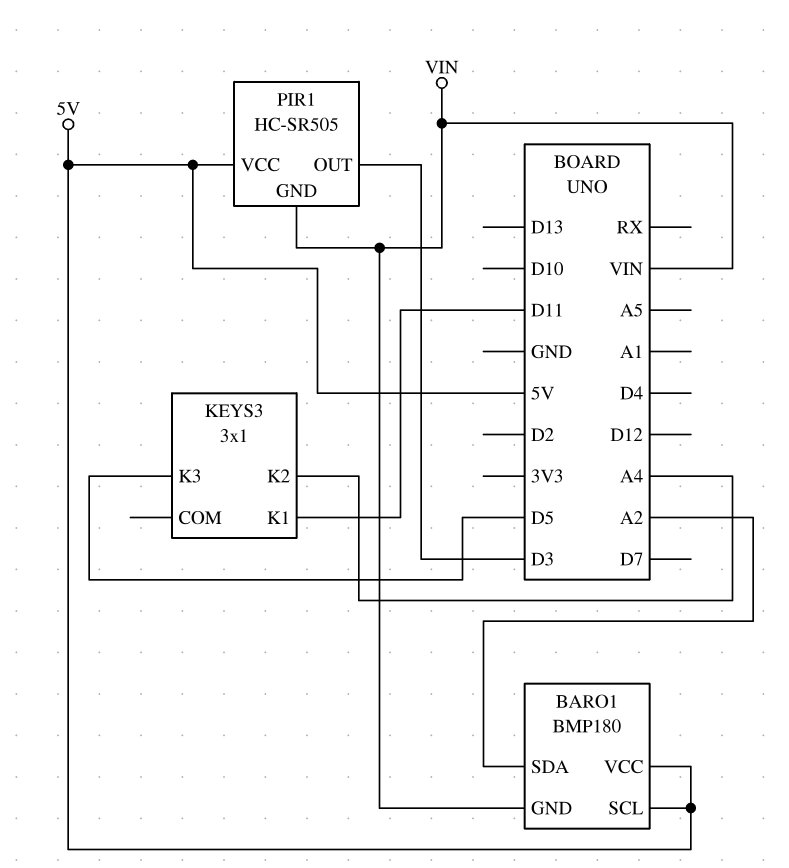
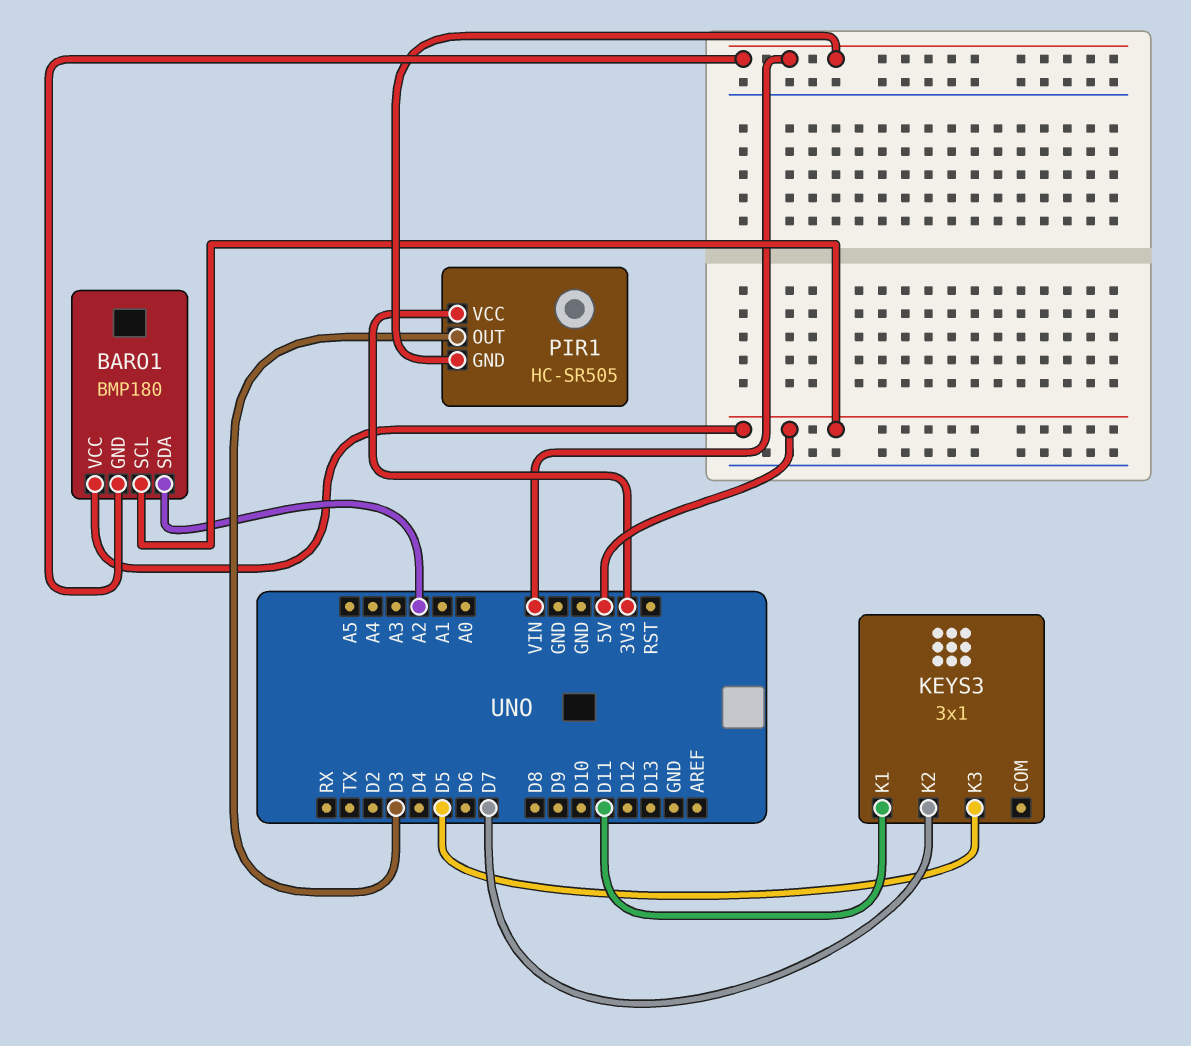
KEYS3 pin K2: A4 -> D7
PIR1 pin VCC: 5V -> 3V3

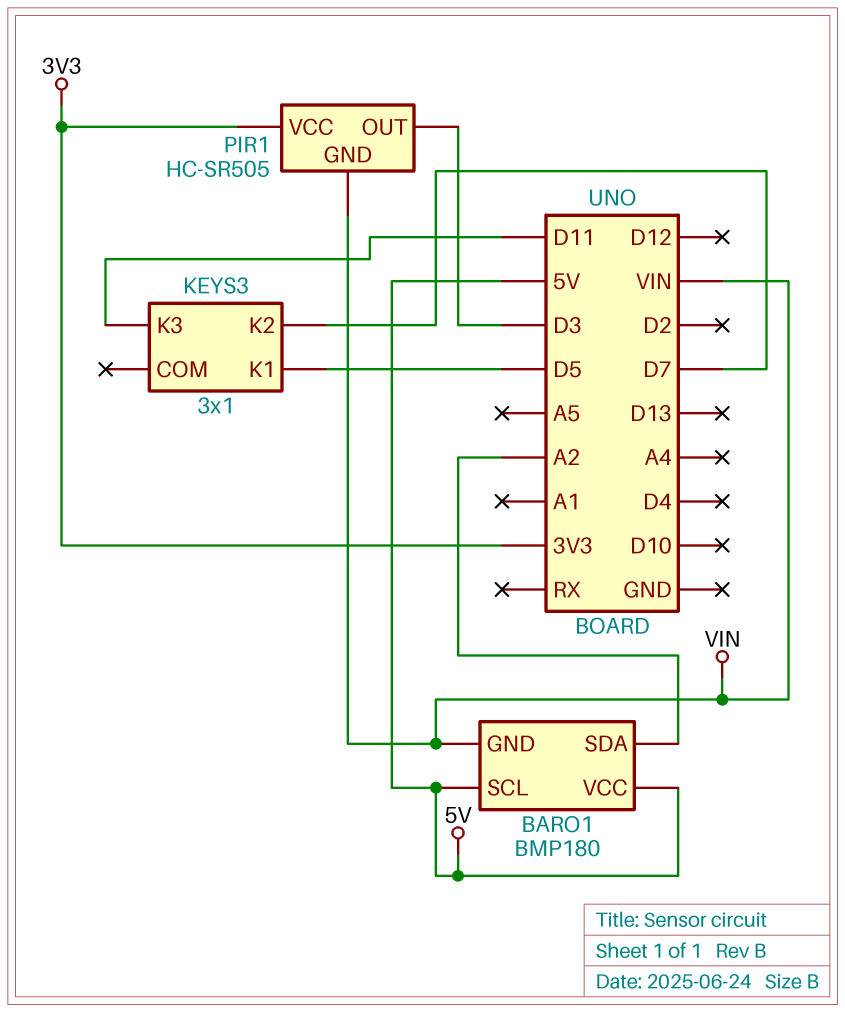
KEYS3 pin K1: D11 -> D5
KEYS3 pin K3: D5 -> D11

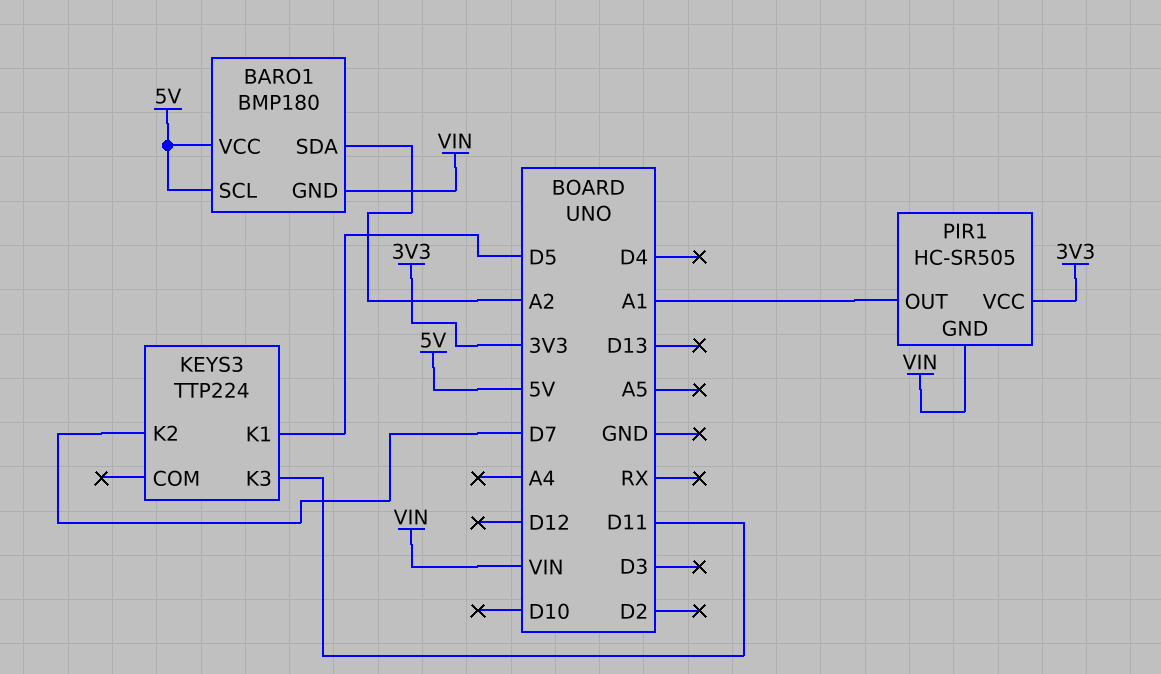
KEYS3: 3x1 -> TTP224
PIR1 pin OUT: D3 -> A1

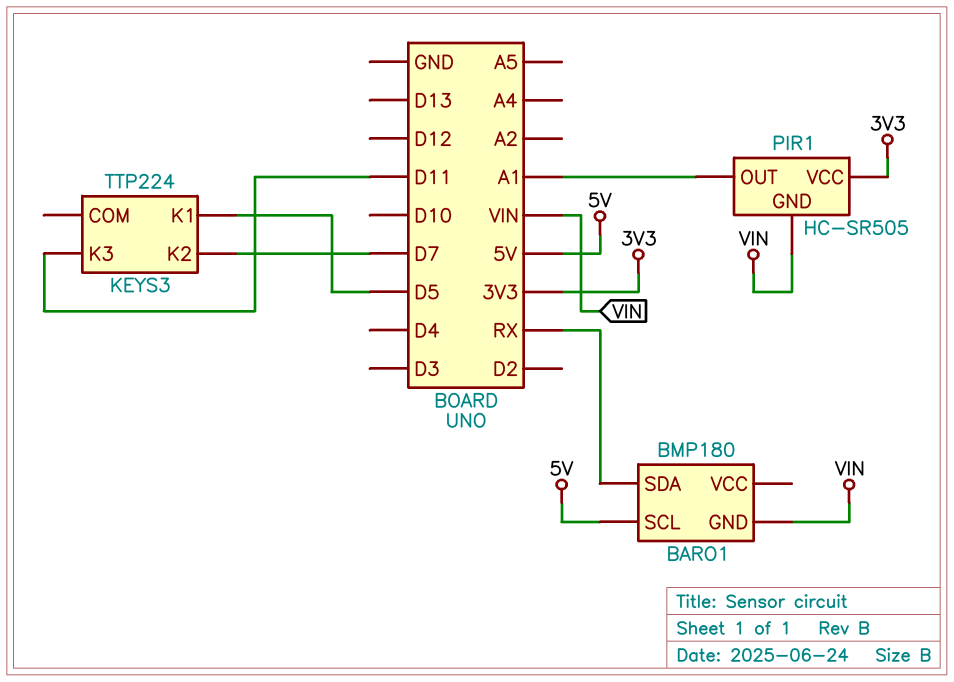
BARO1 pin SDA: A2 -> RX
BARO1 pin VCC: 5V -> none

